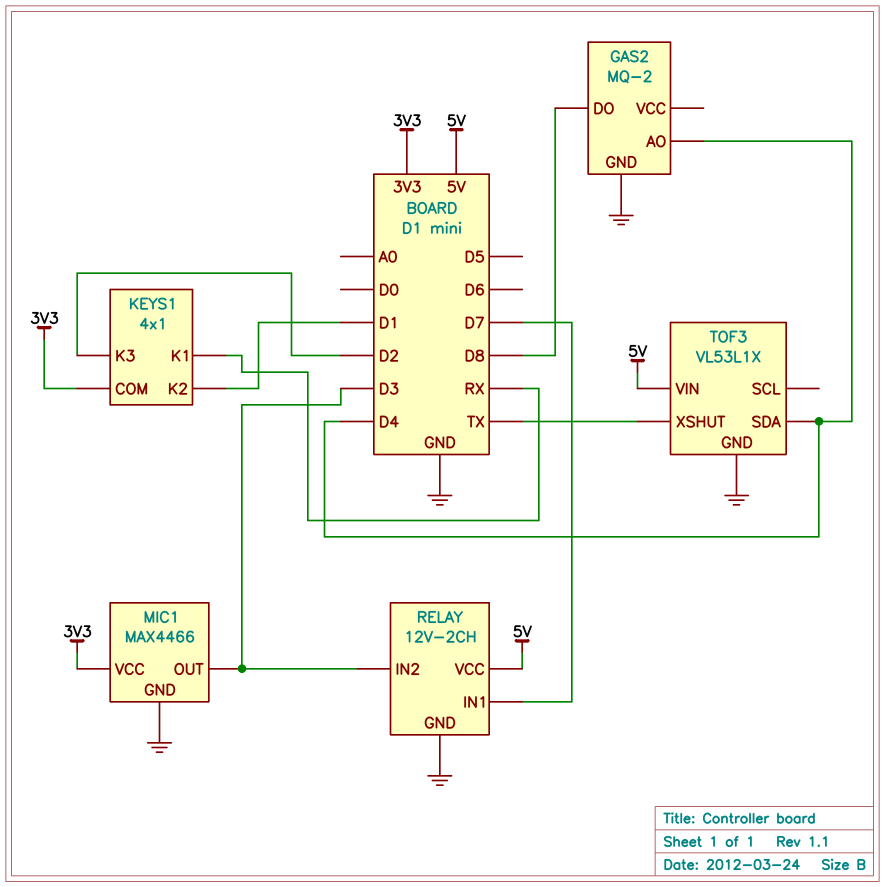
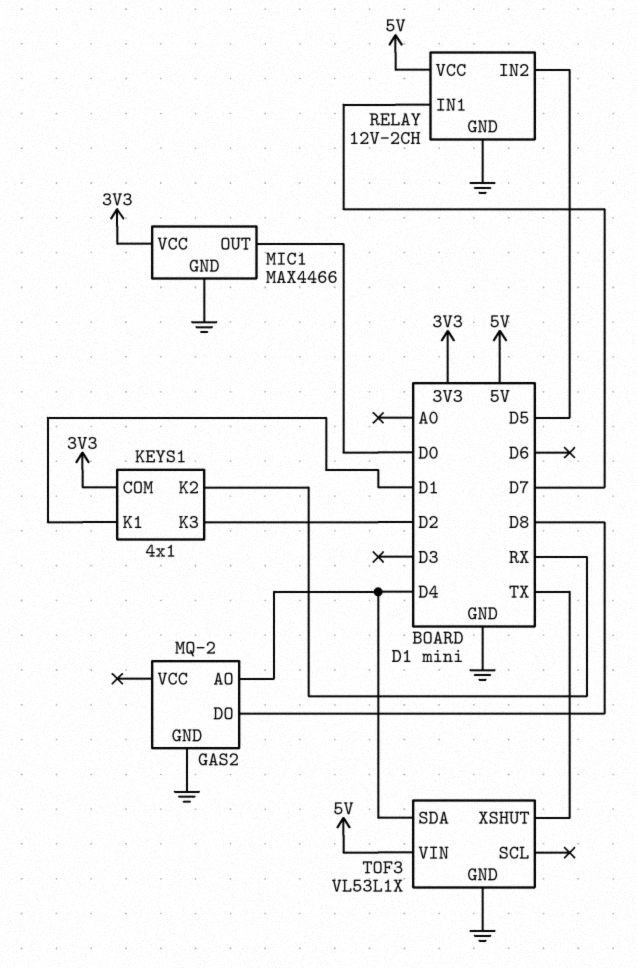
KEYS1 pin K1: RX -> D1
KEYS1 pin K2: D1 -> RX
MIC1 pin OUT: D3 -> D0
RELAY pin IN2: D3 -> D5

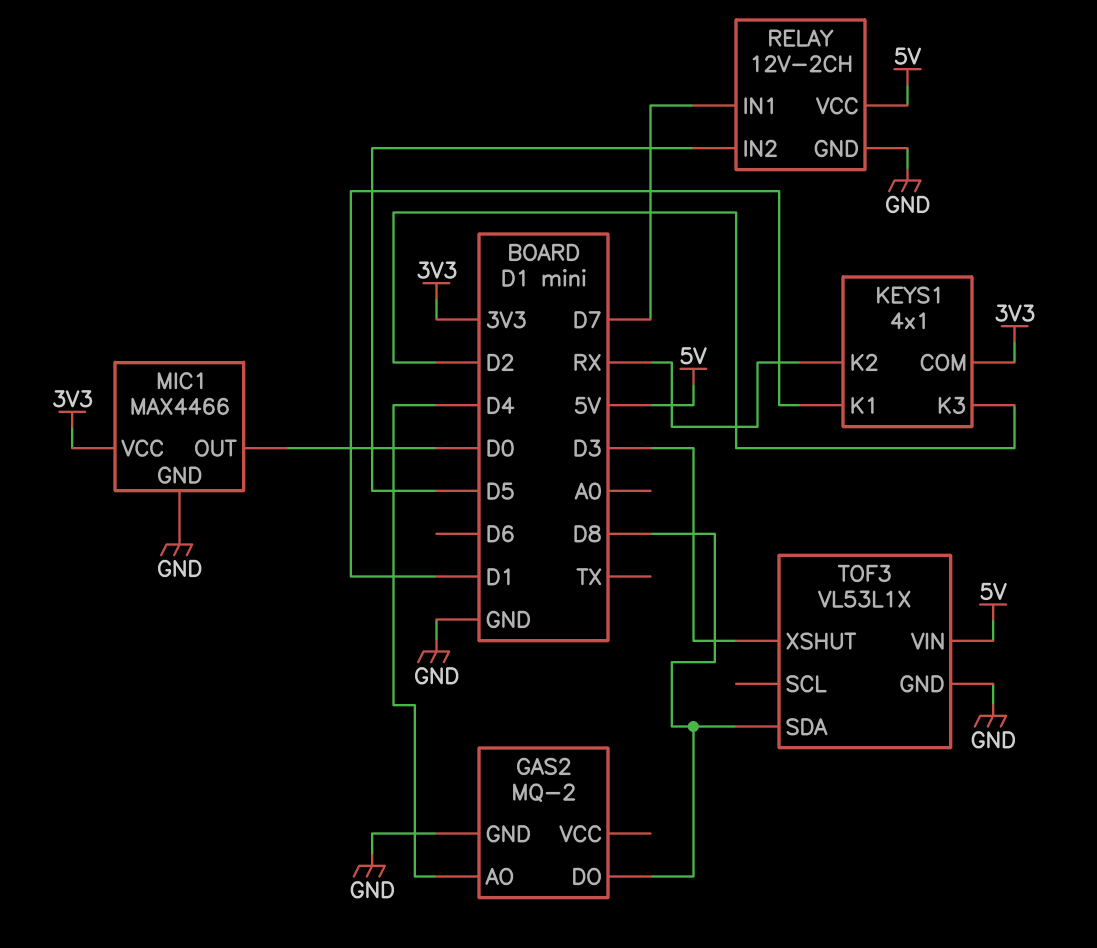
TOF3 pin SDA: D4 -> D8
TOF3 pin XSHUT: TX -> D3

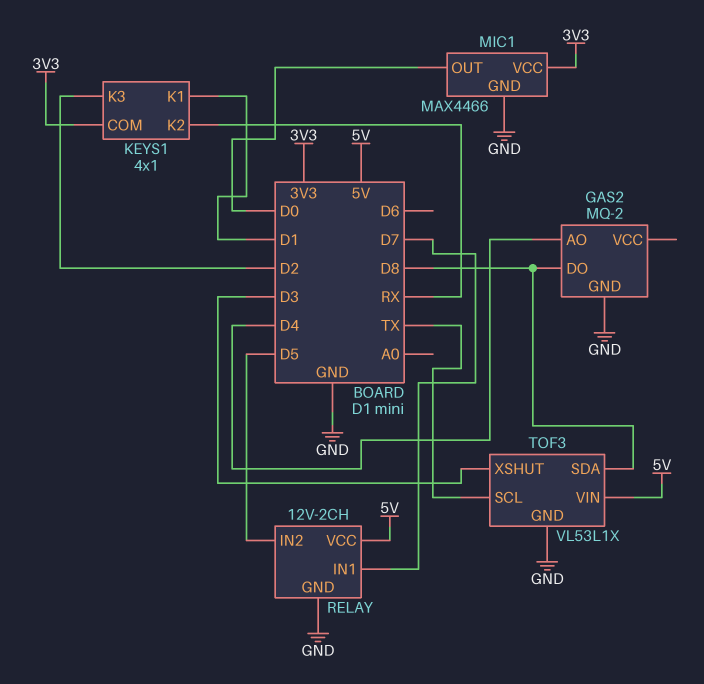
TOF3 pin SCL: none -> TX

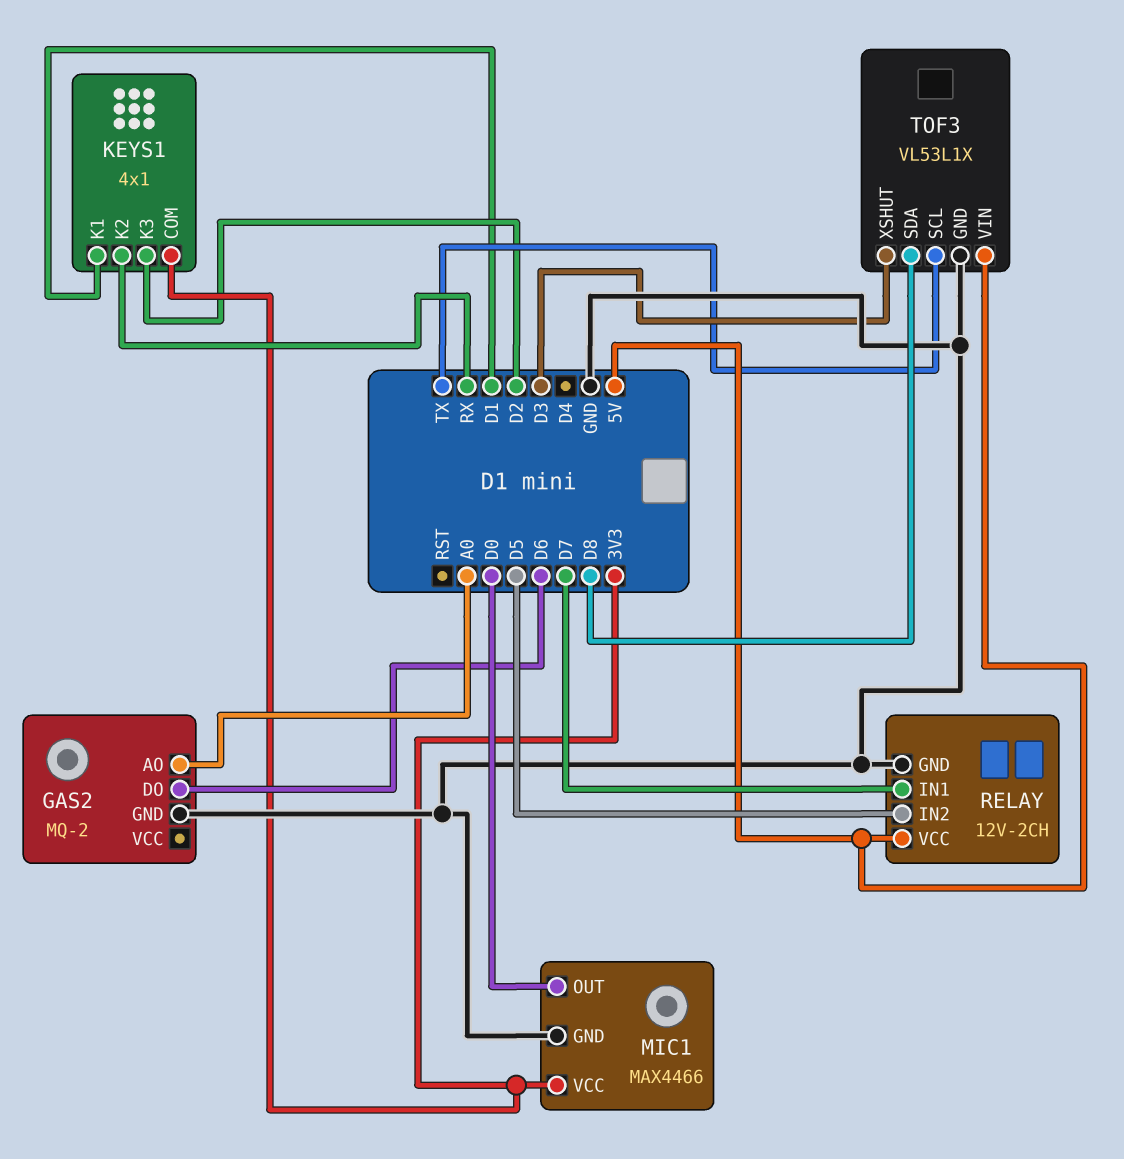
GAS2 pin AO: D4 -> A0
GAS2 pin DO: D8 -> D6

